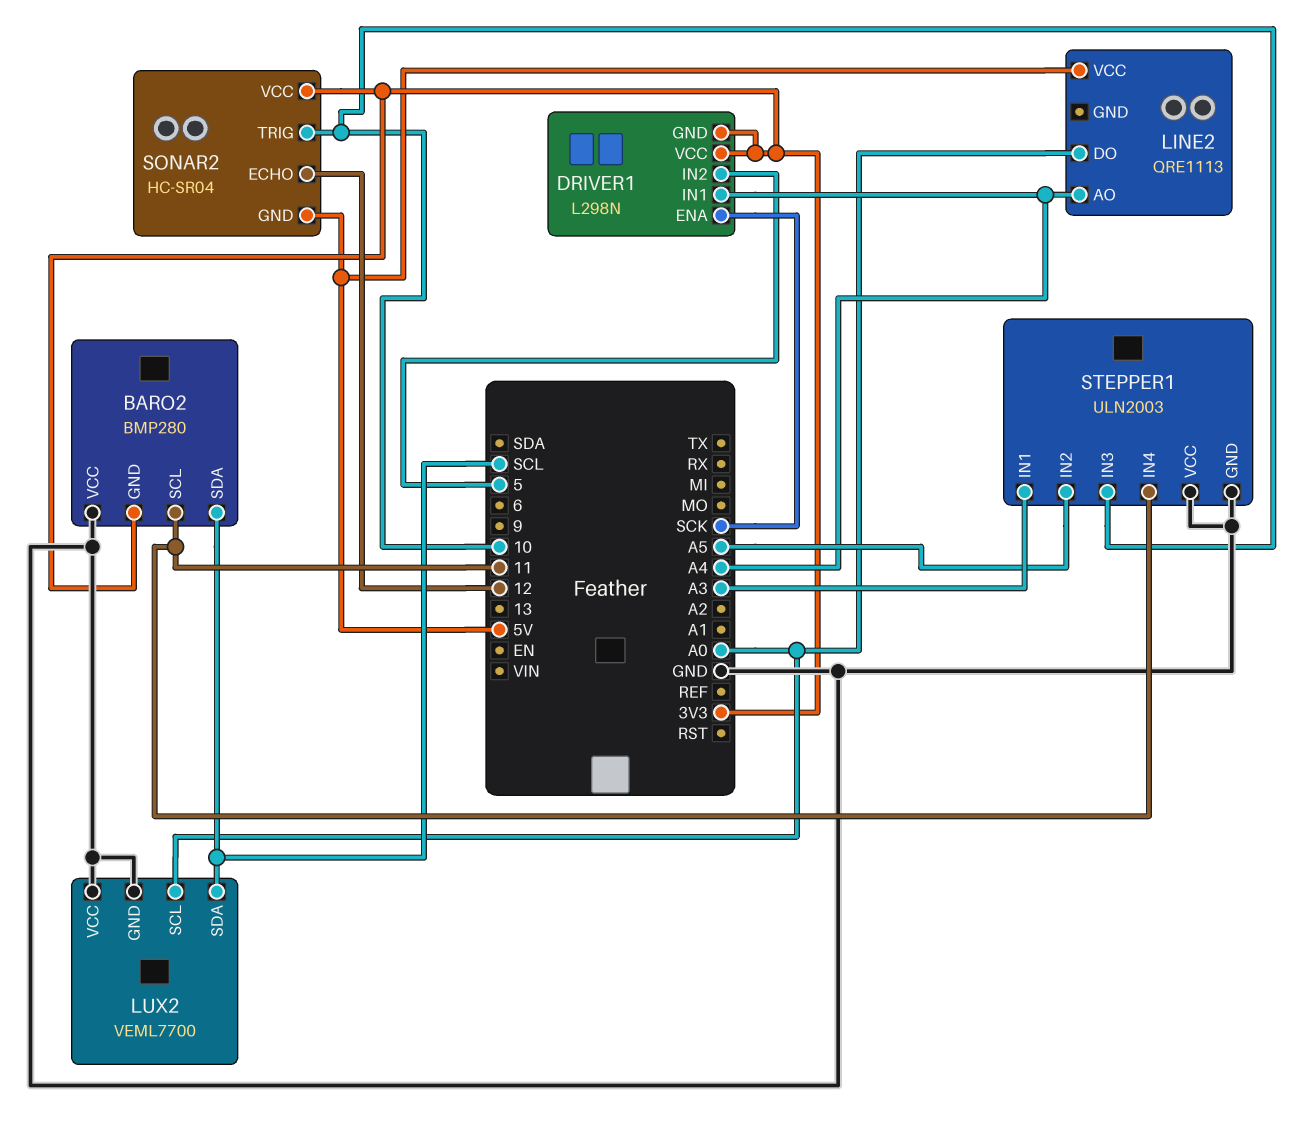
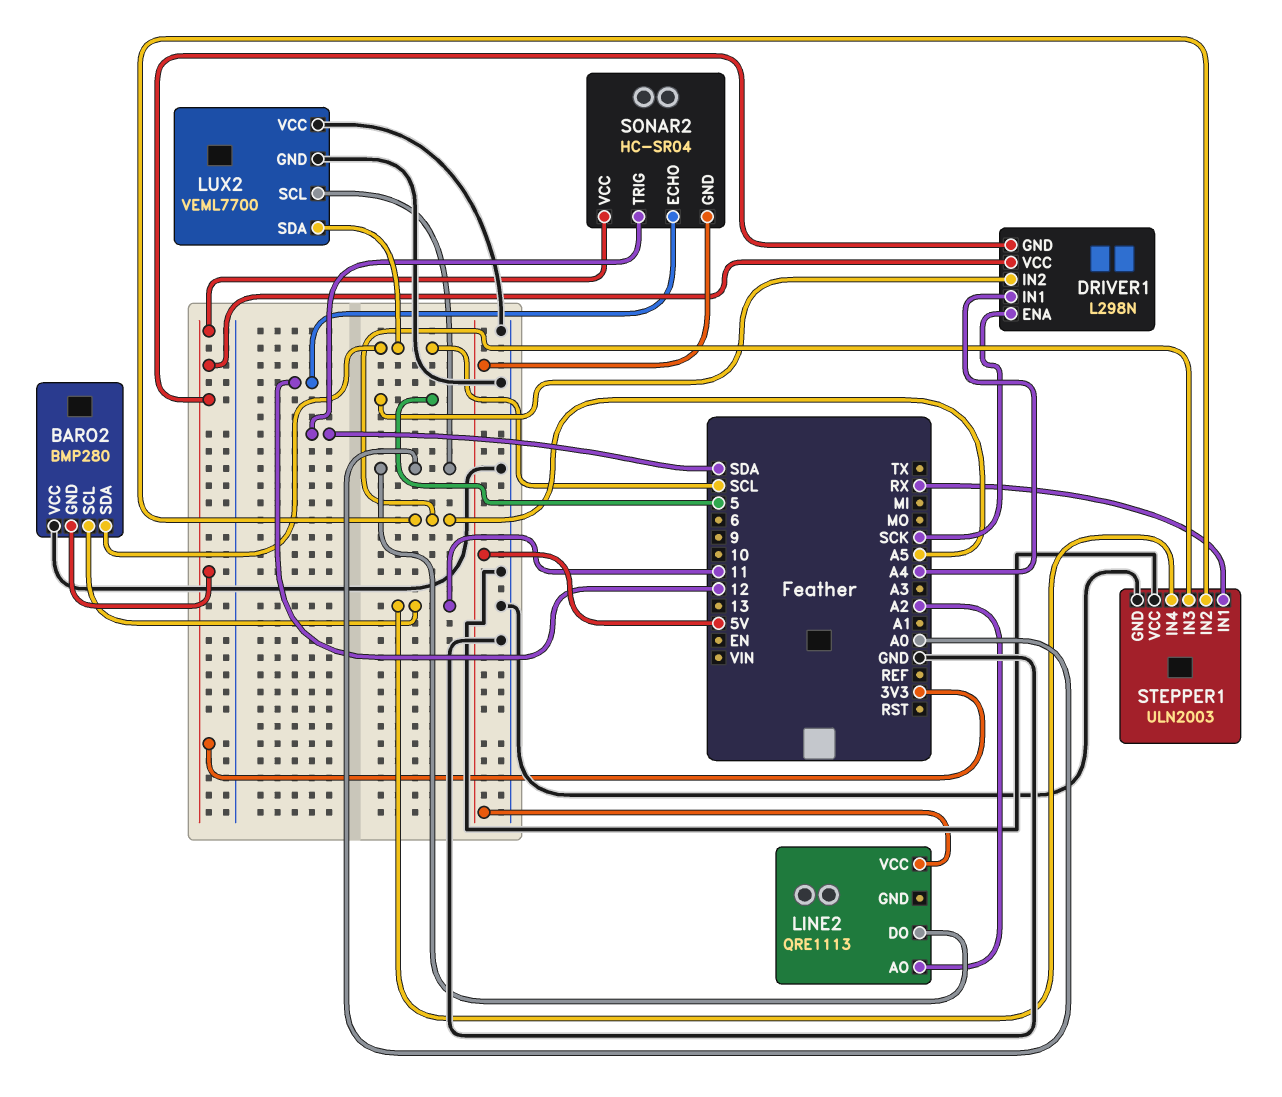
LINE2 pin AO: A4 -> A2
SONAR2 pin TRIG: 10 -> SDA
STEPPER1 pin IN1: A3 -> RX
STEPPER1 pin IN3: 10 -> A5

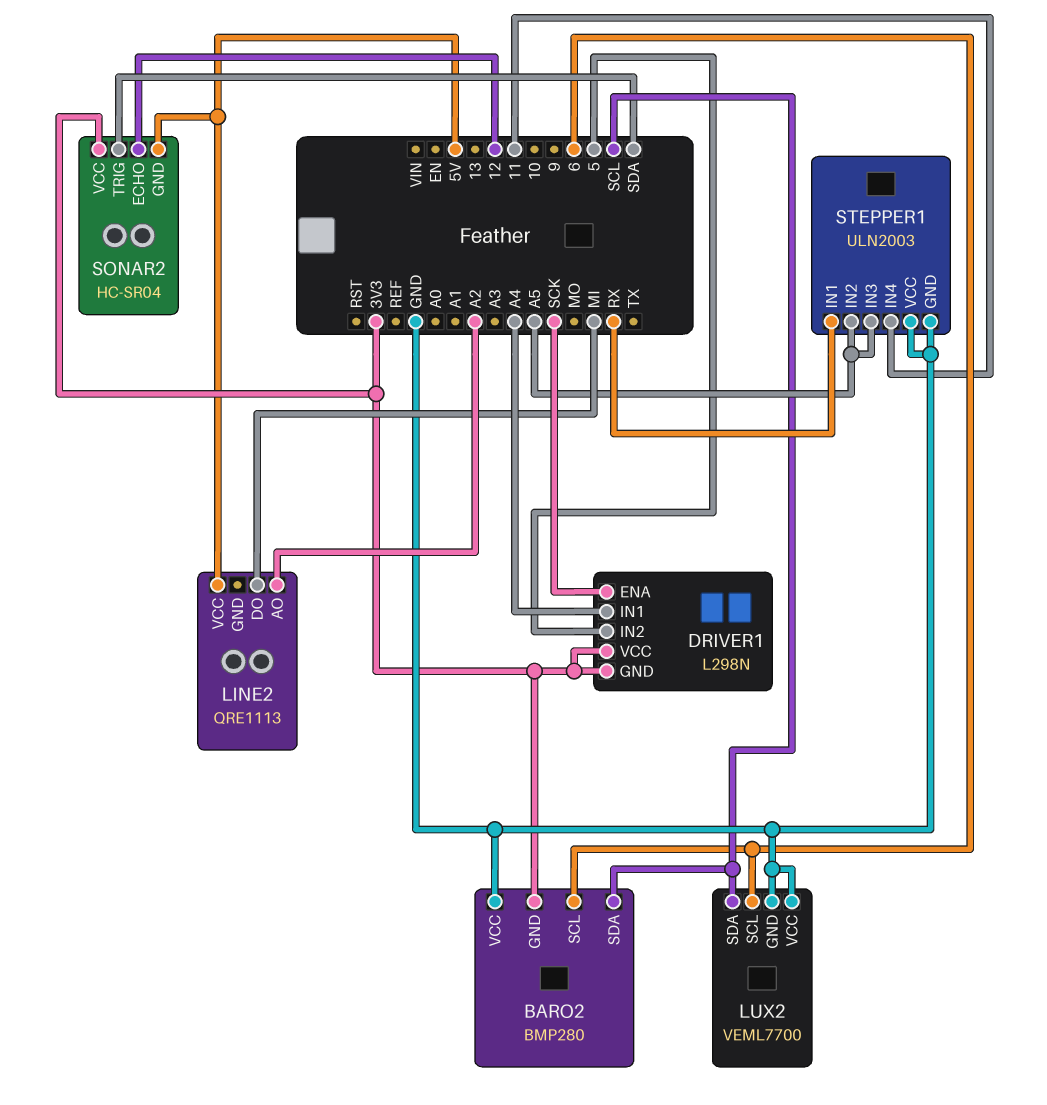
BARO2 pin SCL: 11 -> 6
LINE2 pin DO: A0 -> MI
LUX2 pin SCL: A0 -> 6

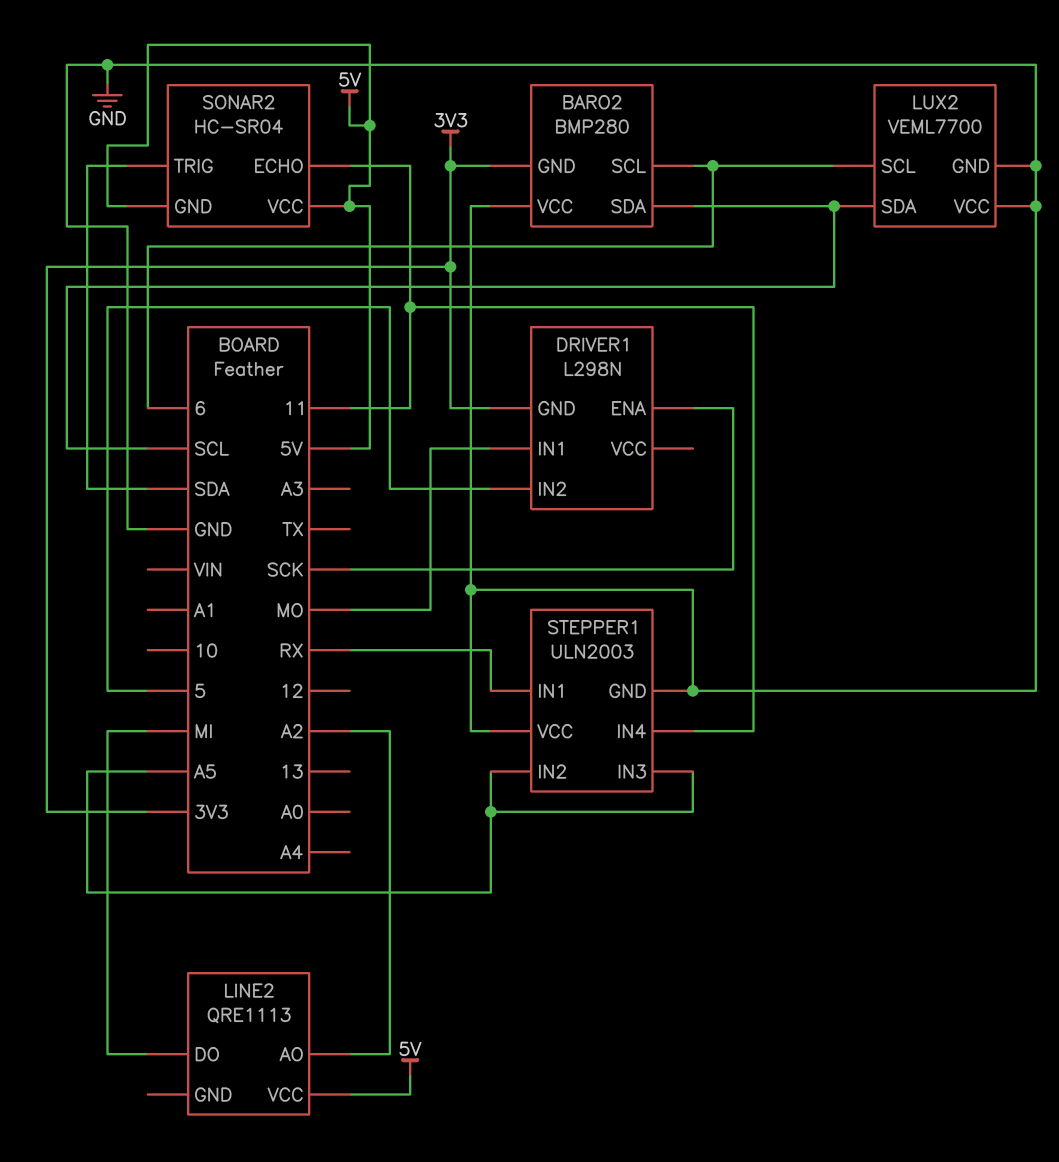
DRIVER1 pin IN1: A4 -> MO
DRIVER1 pin VCC: 3V3 -> none
SONAR2 pin ECHO: 12 -> 11
SONAR2 pin VCC: 3V3 -> 5V

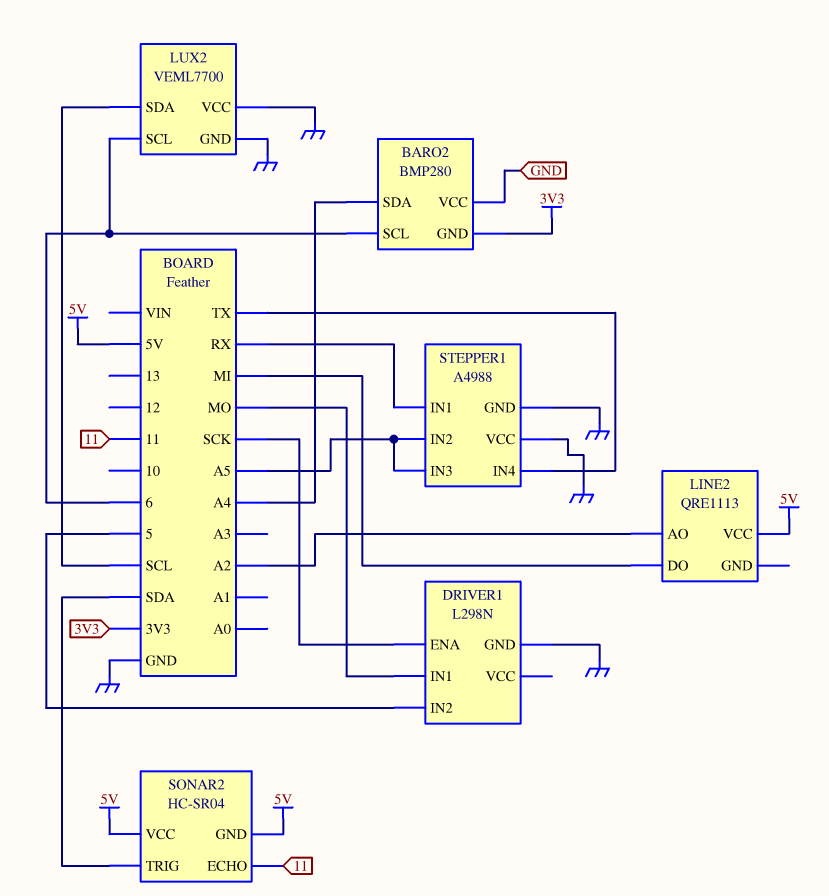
BARO2 pin SDA: SCL -> A4
DRIVER1 pin GND: 3V3 -> GND
STEPPER1: ULN2003 -> A4988
STEPPER1 pin IN4: 11 -> TX

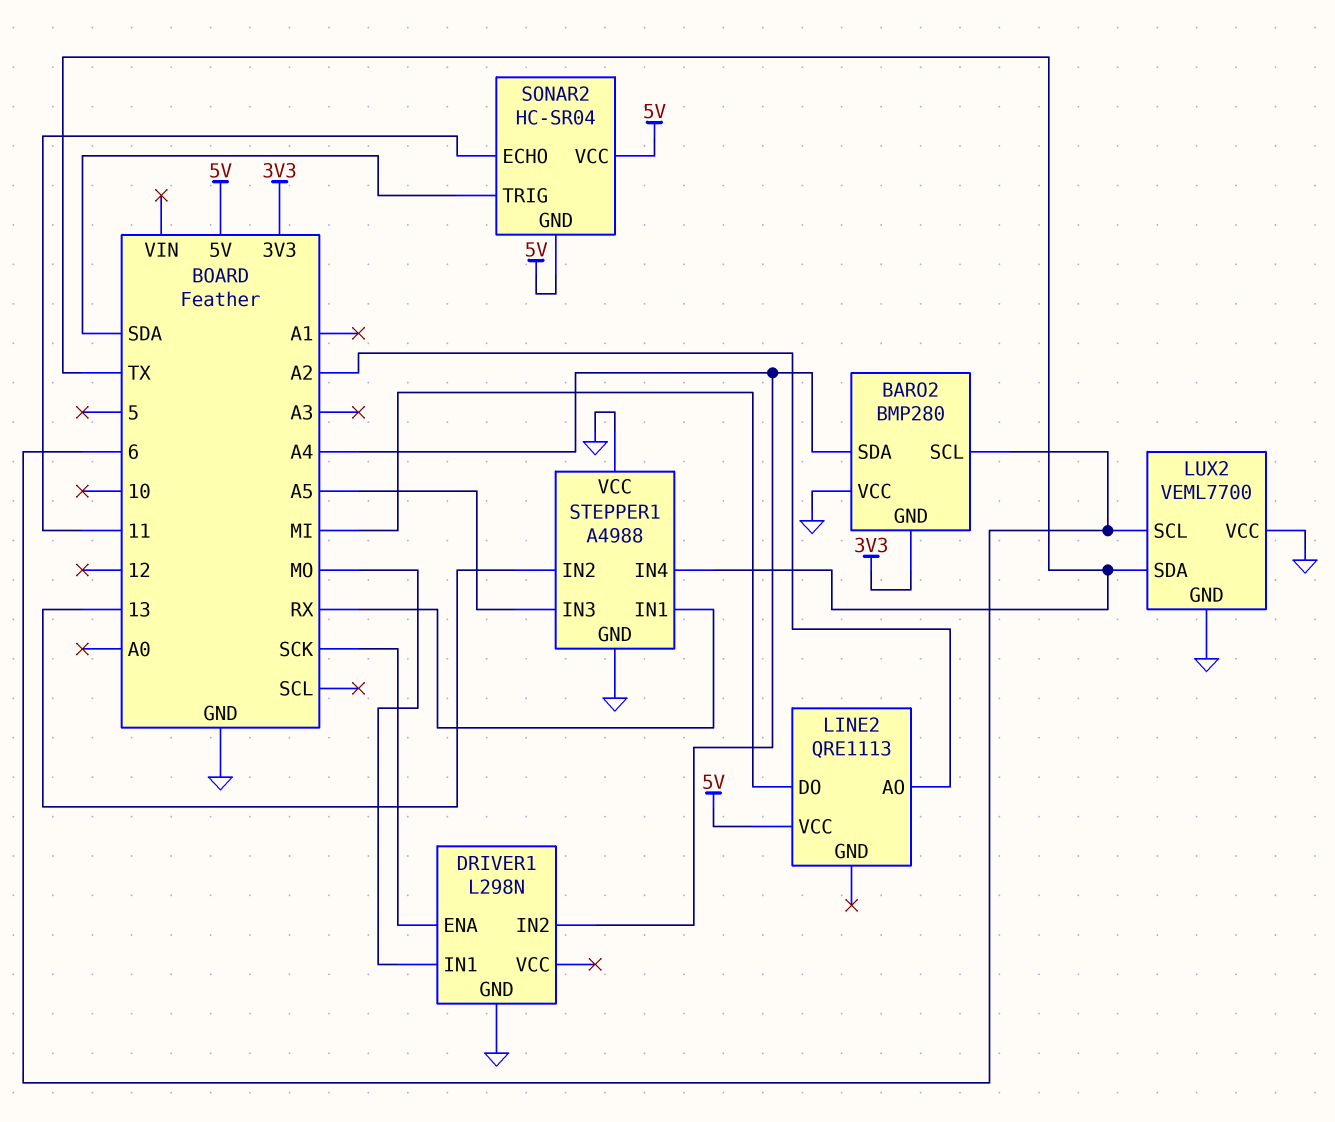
DRIVER1 pin IN2: 5 -> A4
LUX2 pin SDA: SCL -> TX
STEPPER1 pin IN2: A5 -> 13

